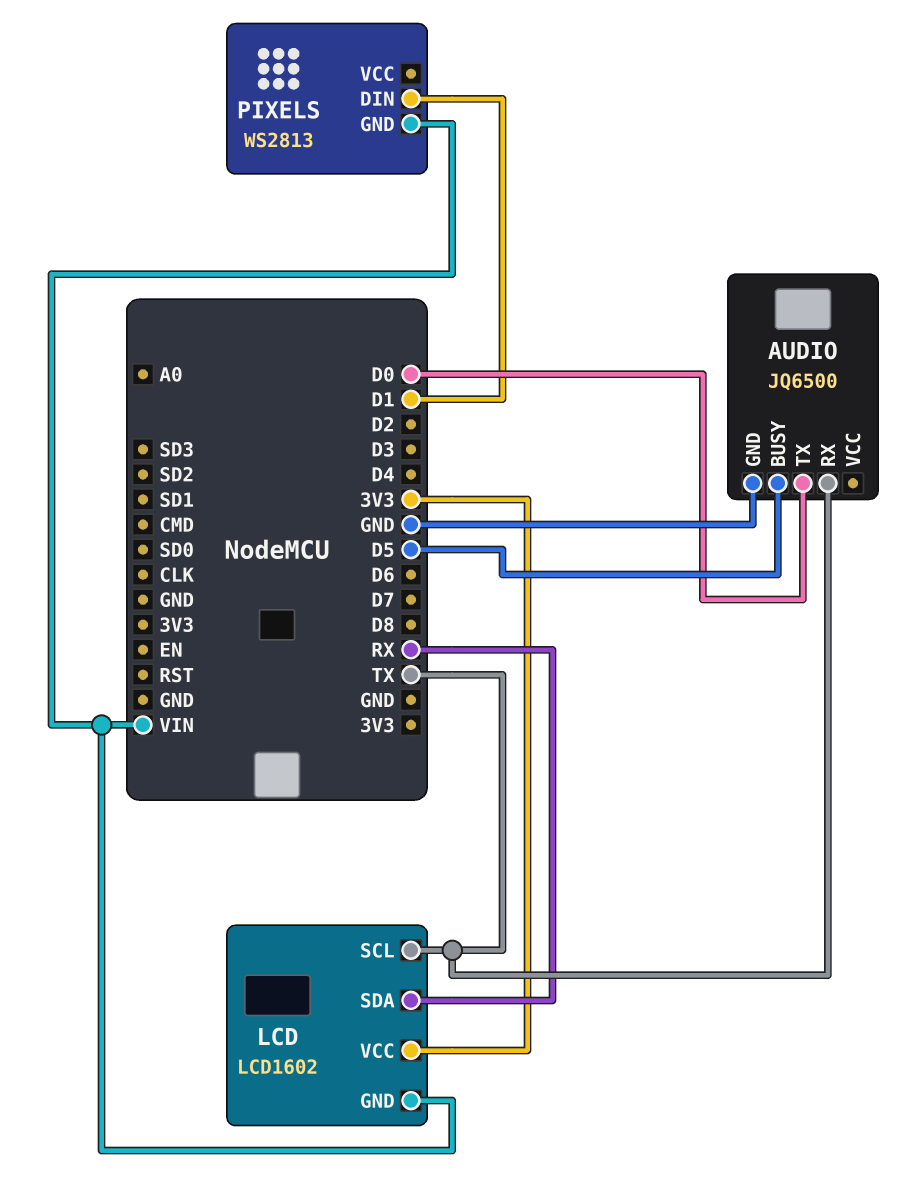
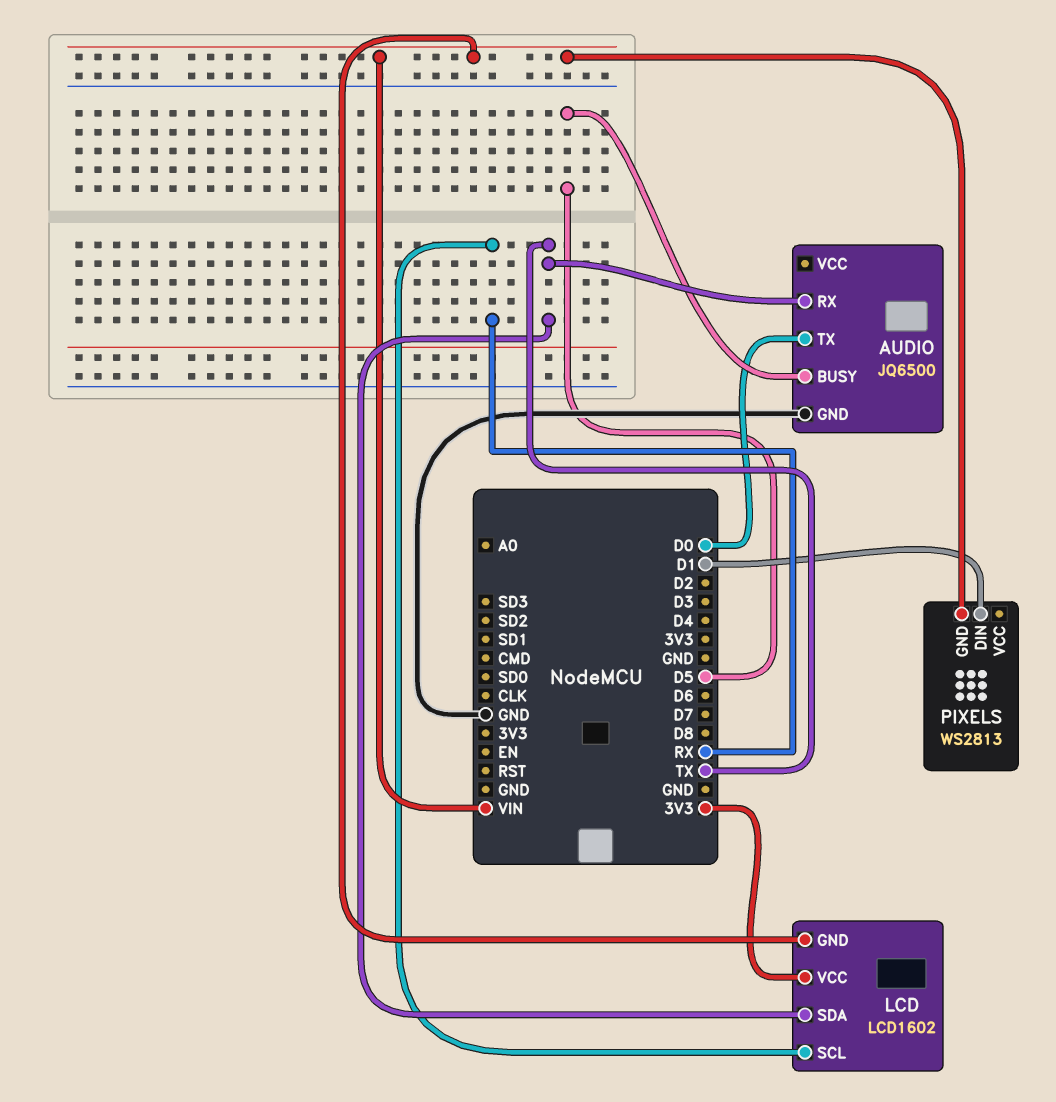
LCD pin SCL: TX -> RX
LCD pin SDA: RX -> TX

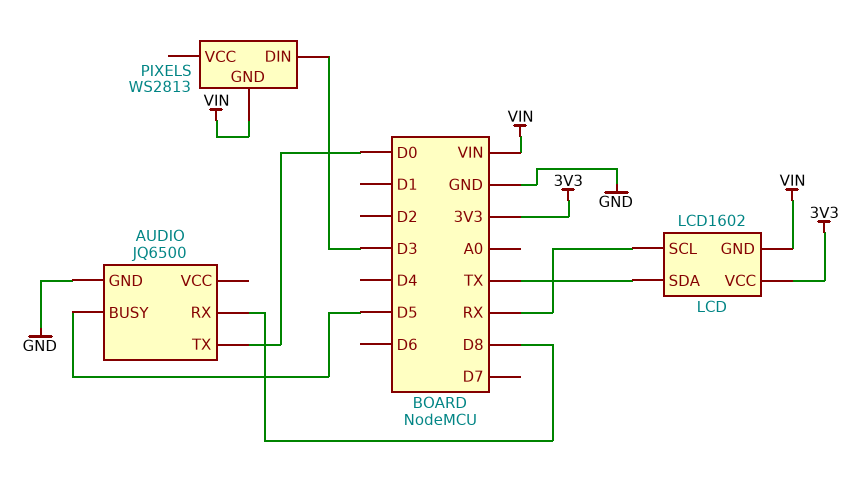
AUDIO pin RX: TX -> D8
PIXELS pin DIN: D1 -> D3

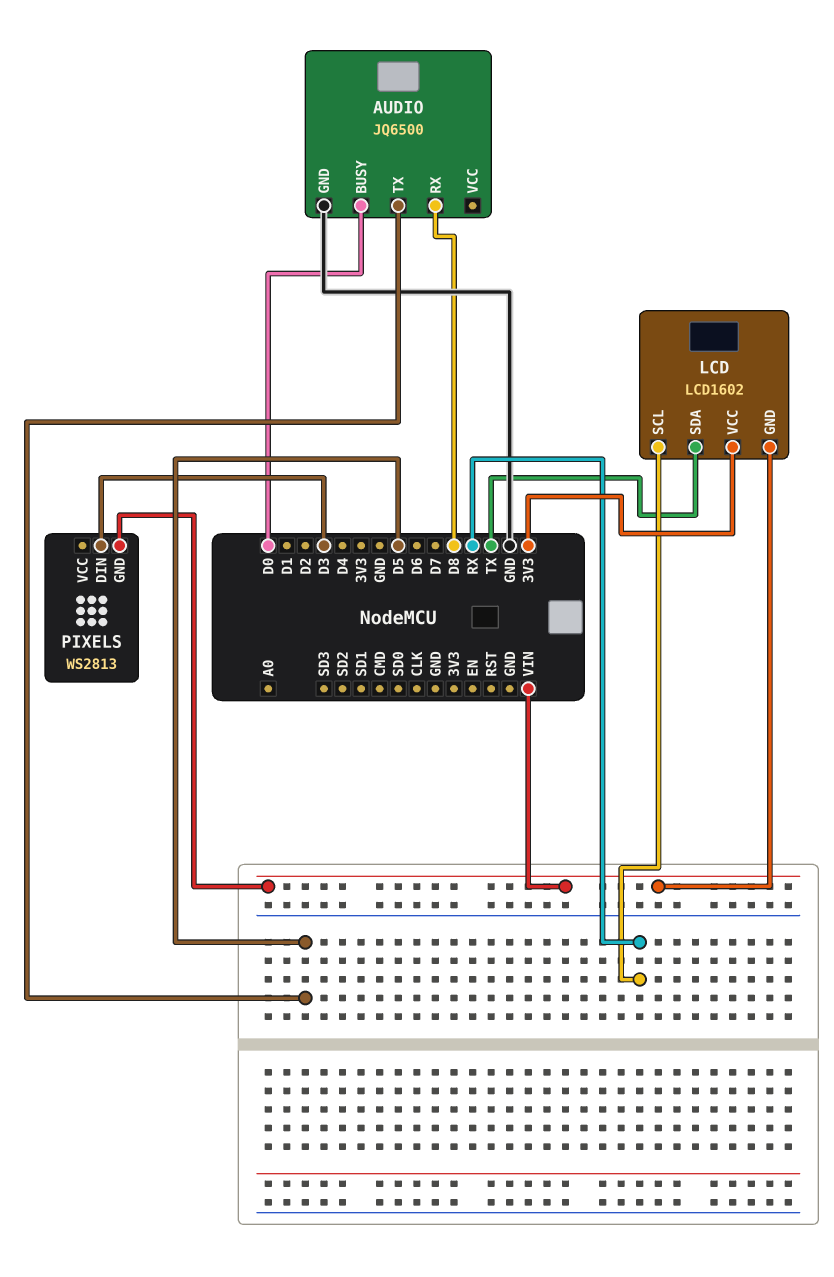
AUDIO pin BUSY: D5 -> D0
AUDIO pin TX: D0 -> D5

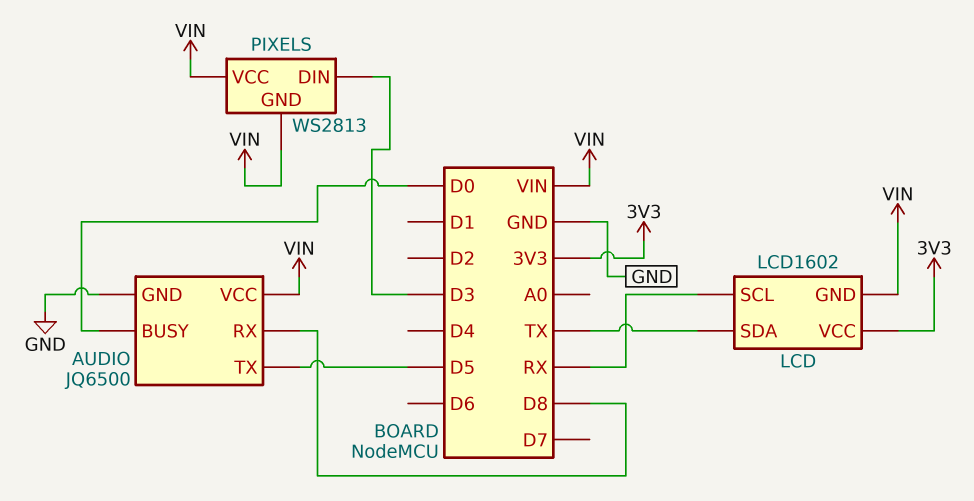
AUDIO pin VCC: none -> VIN
PIXELS pin VCC: none -> VIN

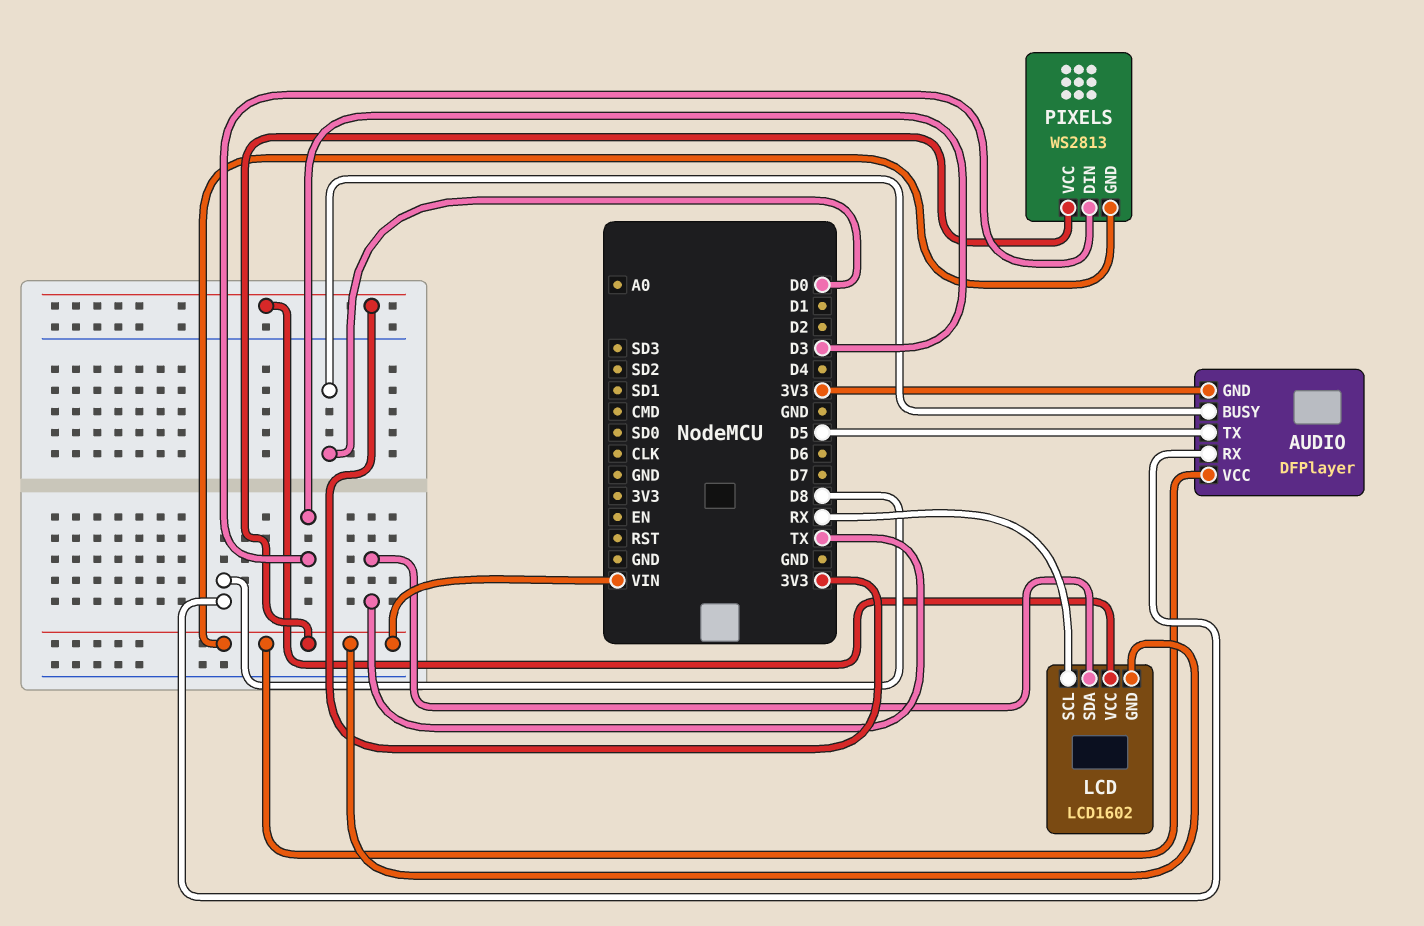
AUDIO: JQ6500 -> DFPlayer
AUDIO pin GND: GND -> 3V3

